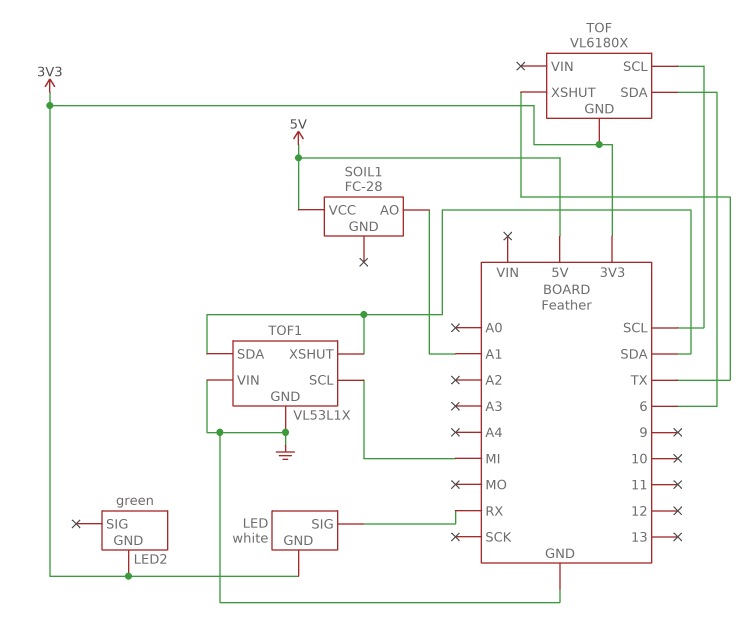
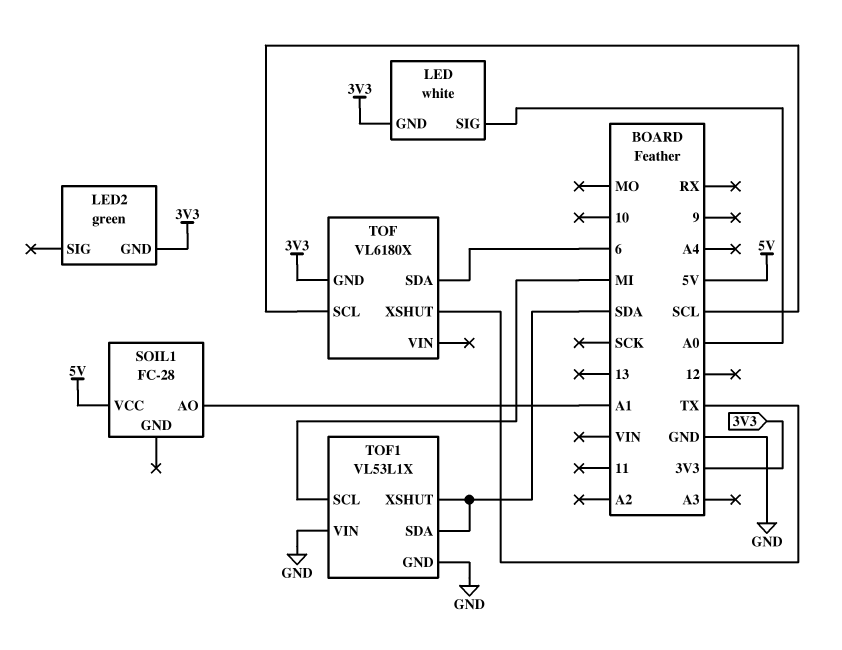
LED pin SIG: RX -> A0

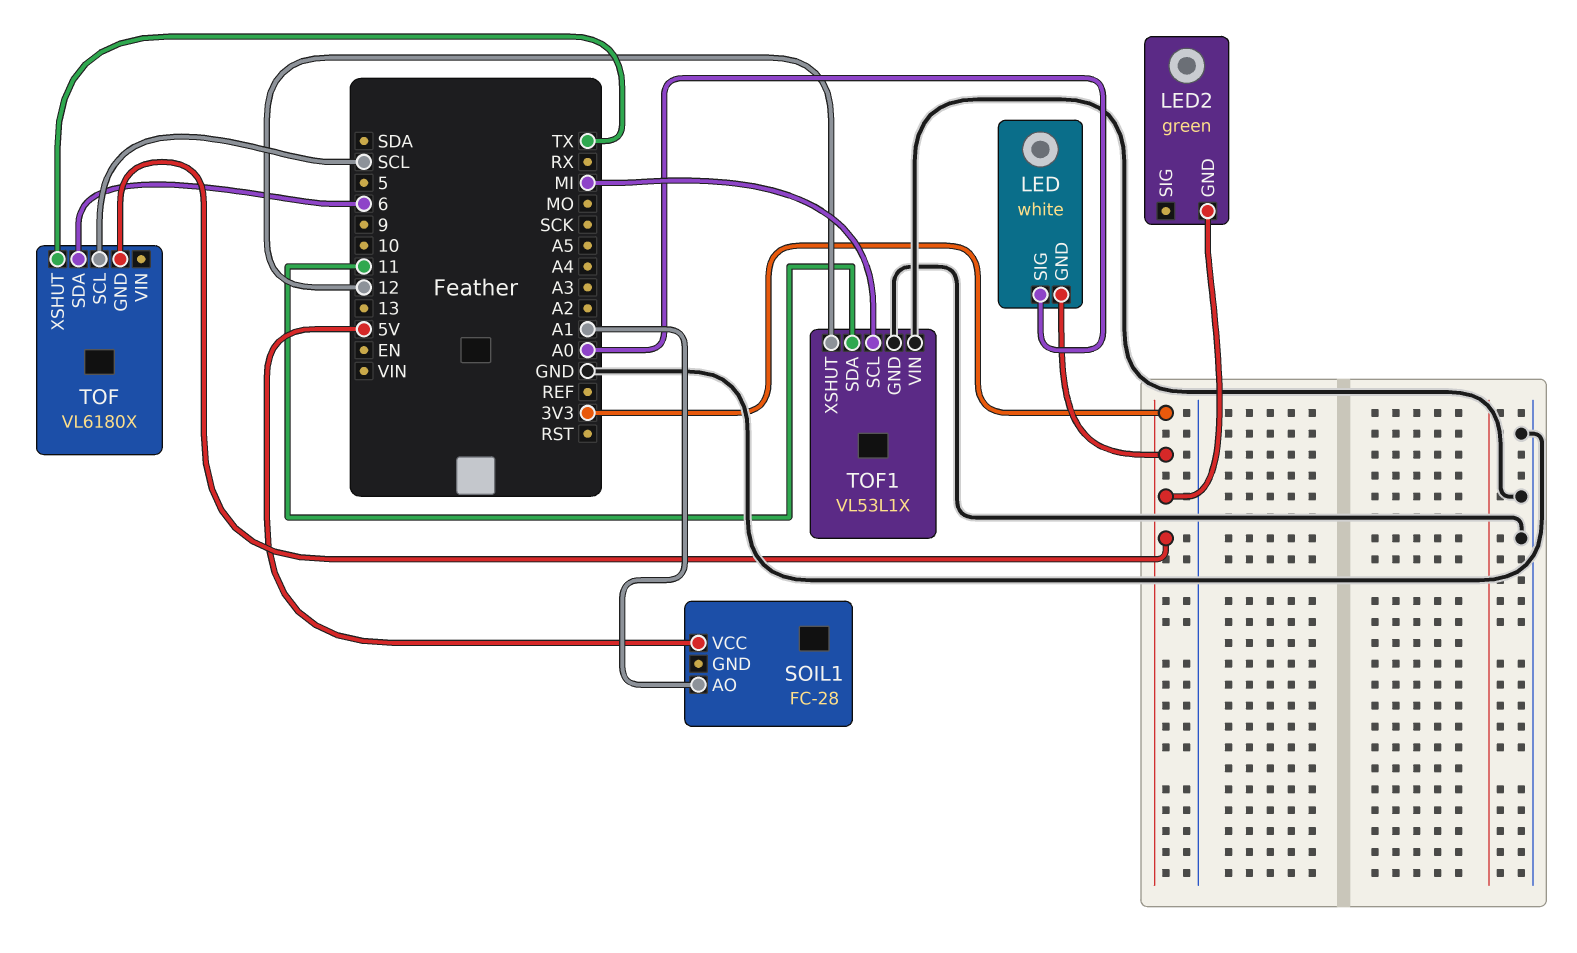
TOF1 pin SDA: SDA -> 11
TOF1 pin XSHUT: SDA -> 12

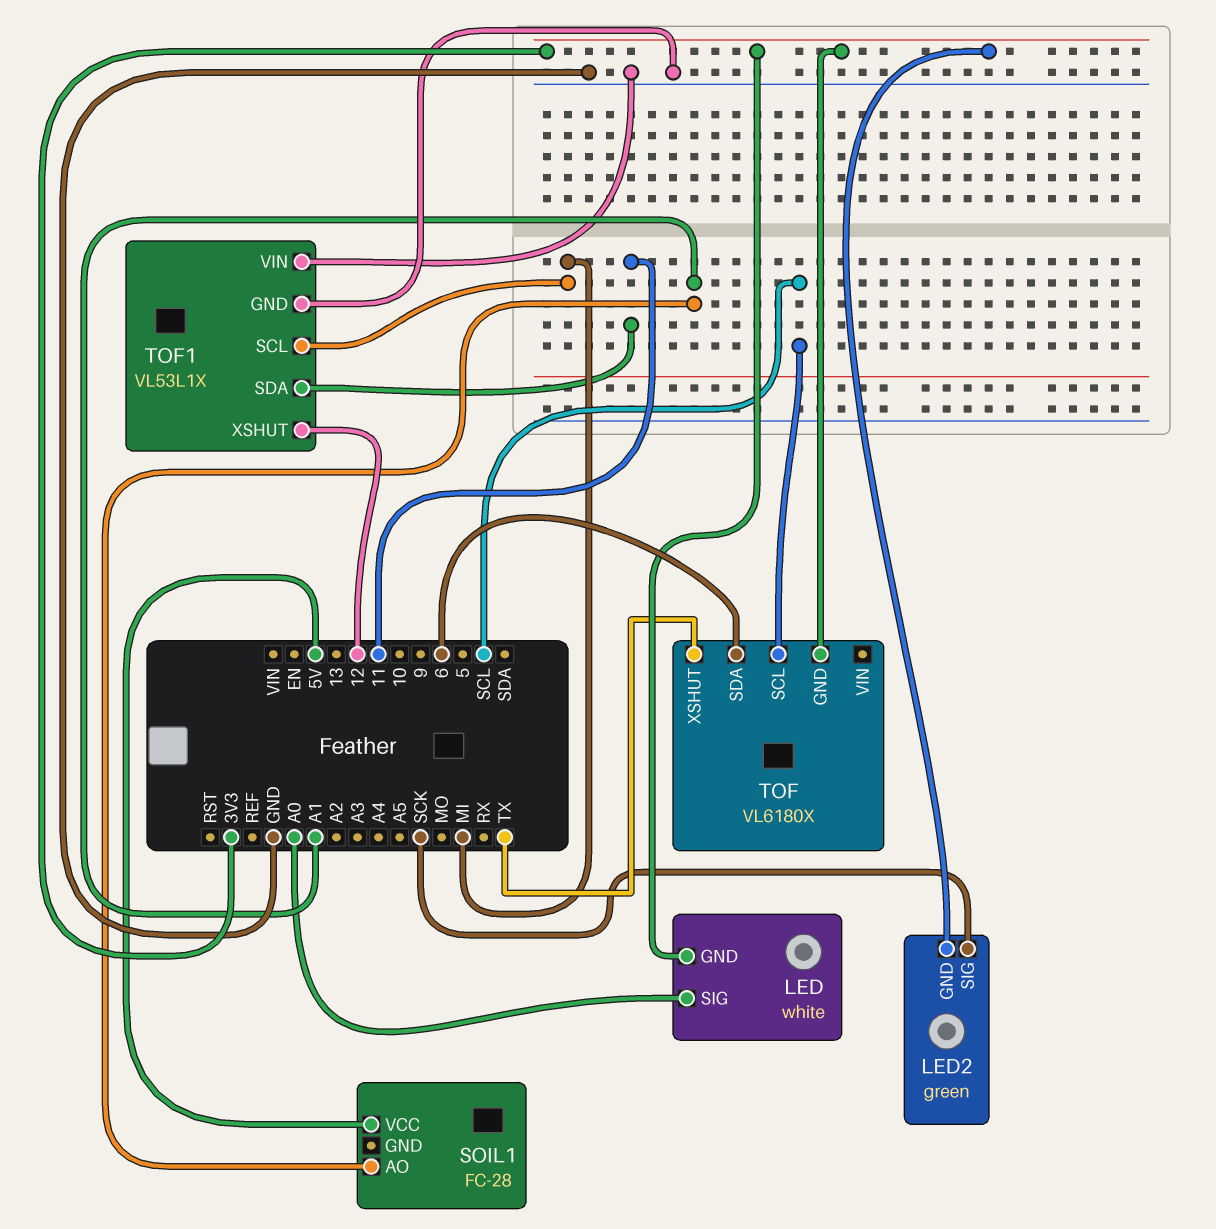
LED2 pin SIG: none -> SCK

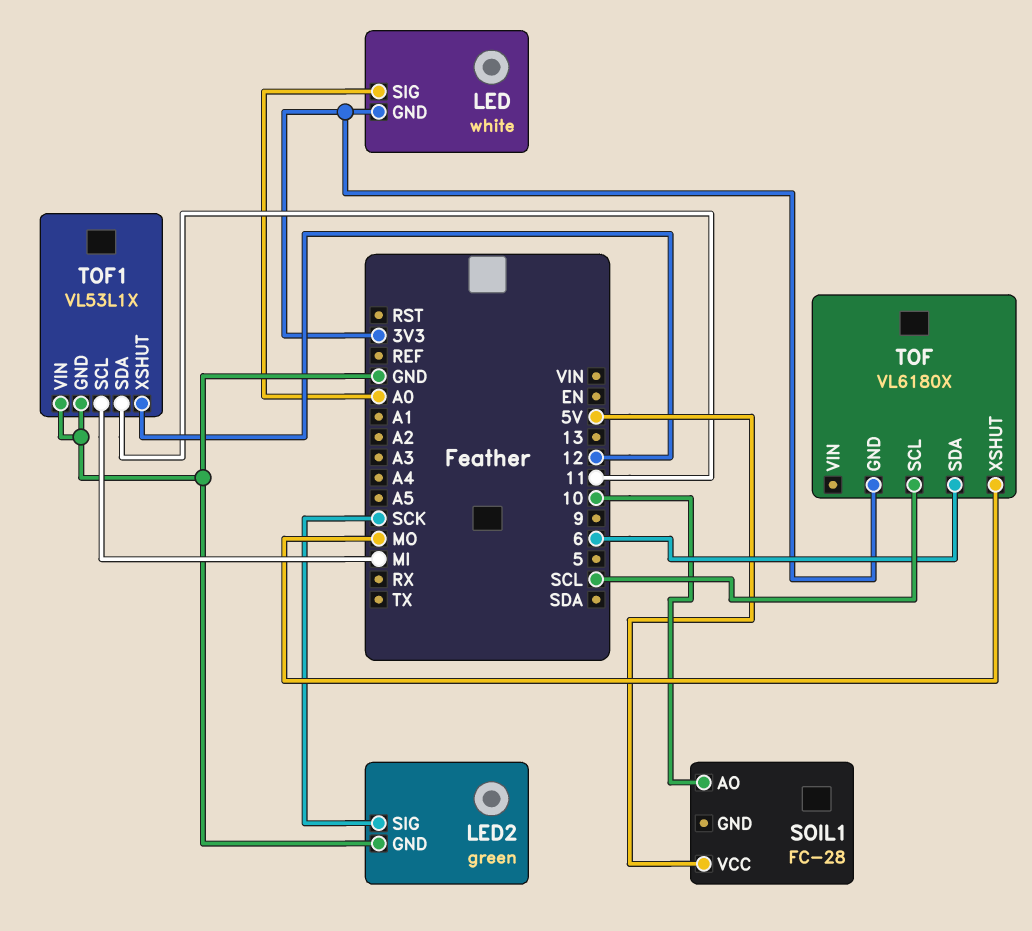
LED2 pin GND: 3V3 -> GND
SOIL1 pin AO: A1 -> 10
TOF pin XSHUT: TX -> MO

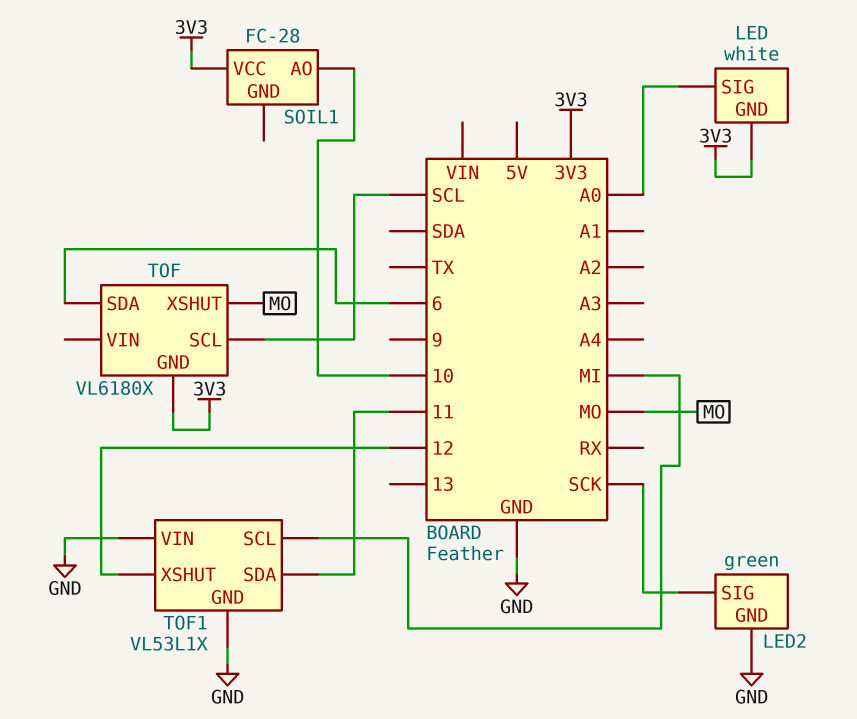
SOIL1 pin VCC: 5V -> 3V3

